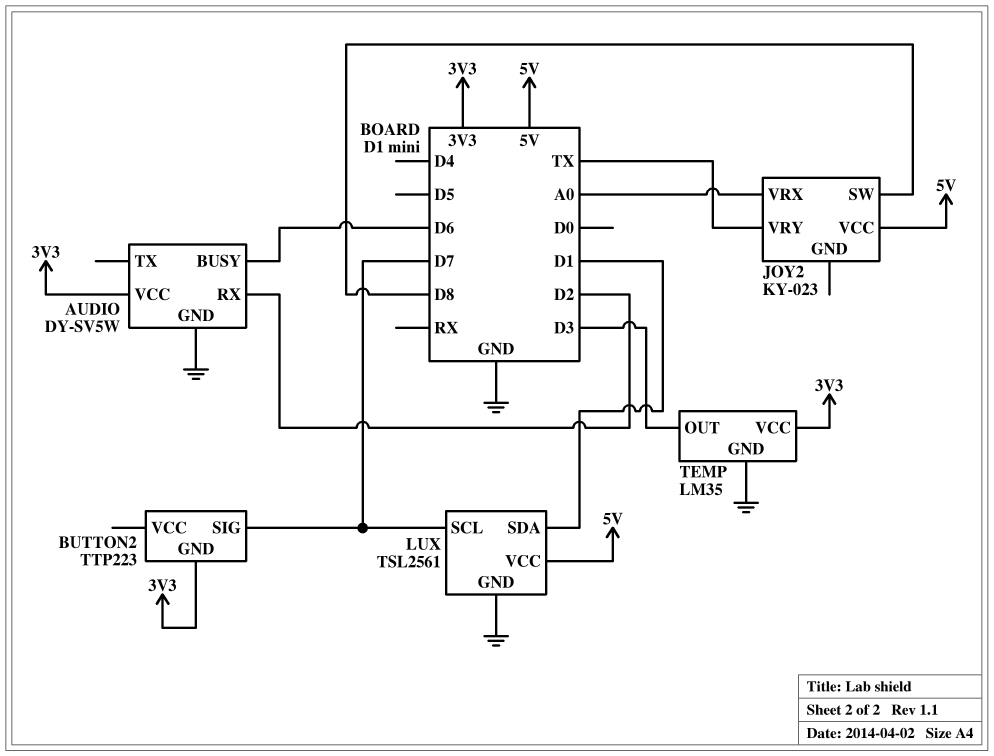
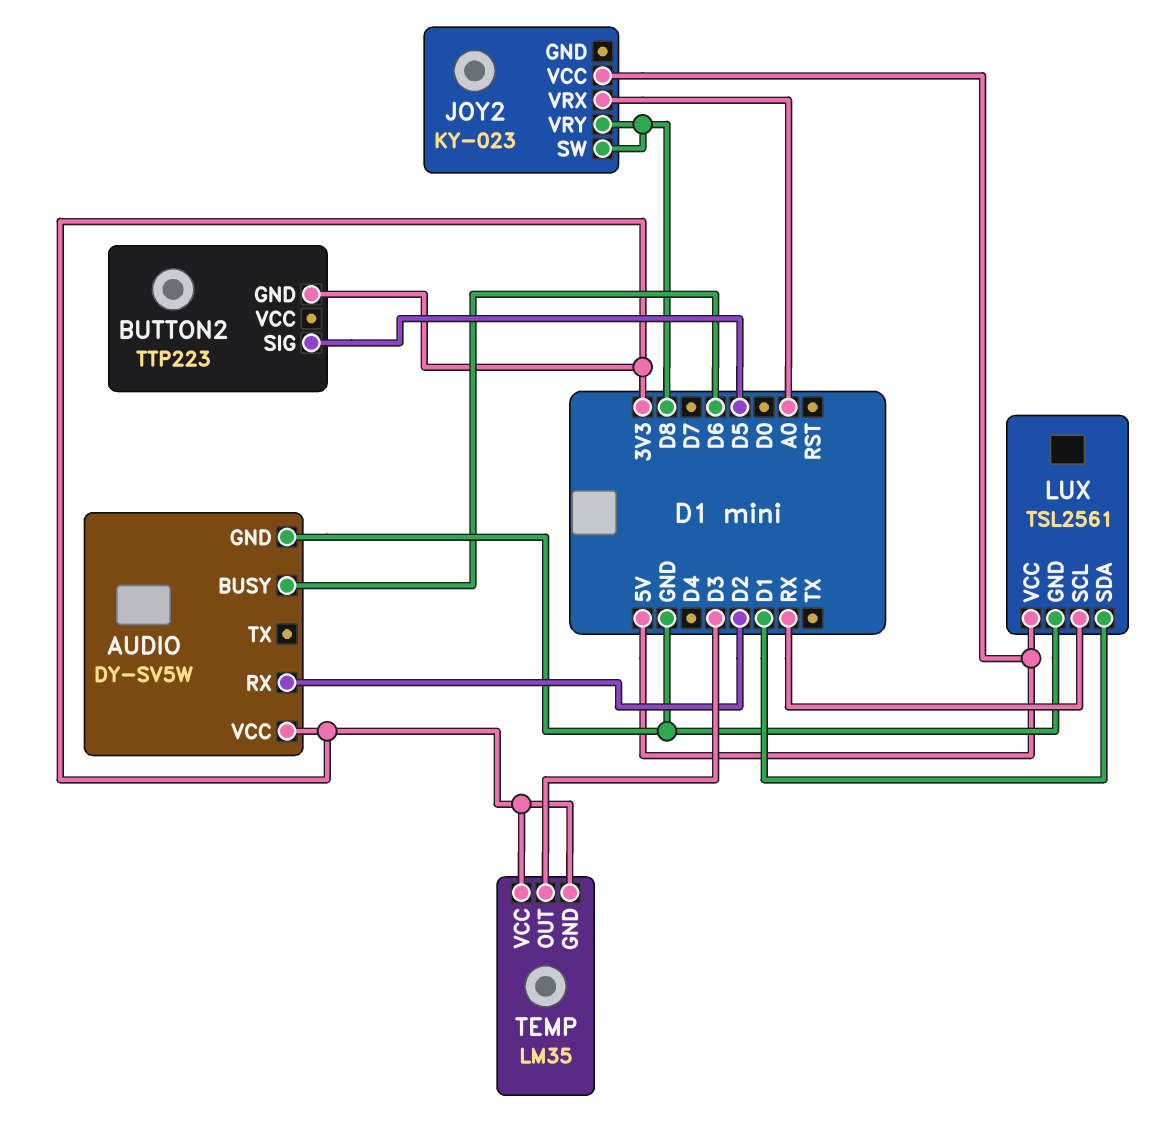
BUTTON2 pin SIG: D7 -> D5
JOY2 pin VRY: TX -> D8
LUX pin SCL: D7 -> RX
TEMP pin GND: GND -> 3V3

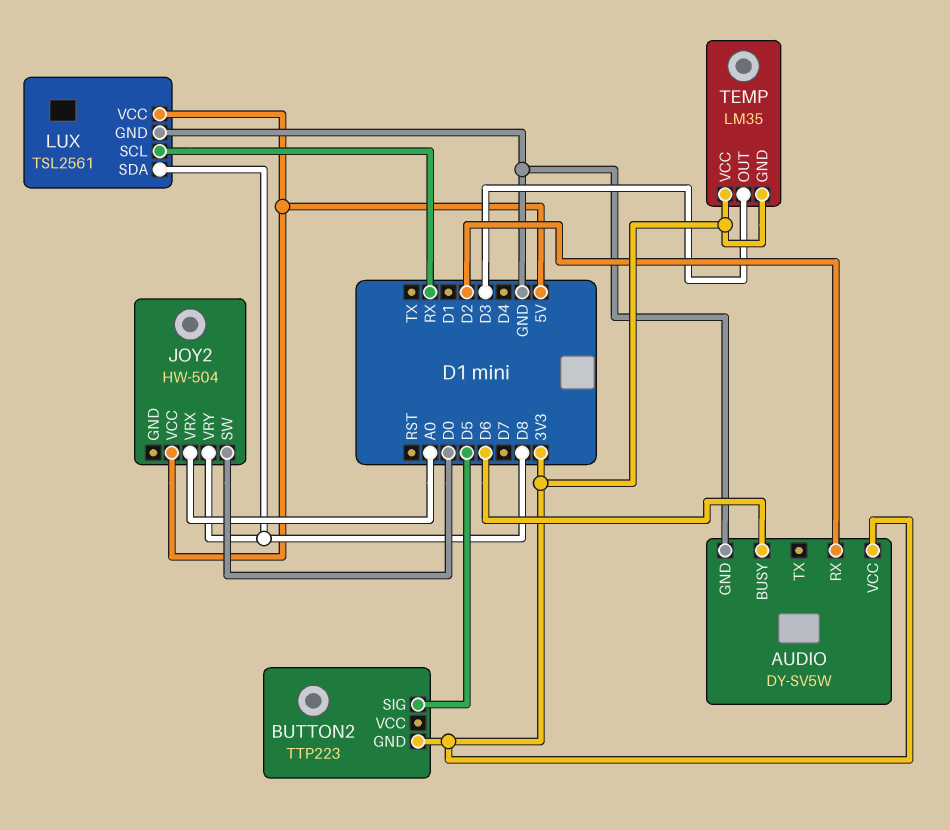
JOY2: KY-023 -> HW-504
JOY2 pin SW: D8 -> D0
LUX pin SDA: D1 -> D8

